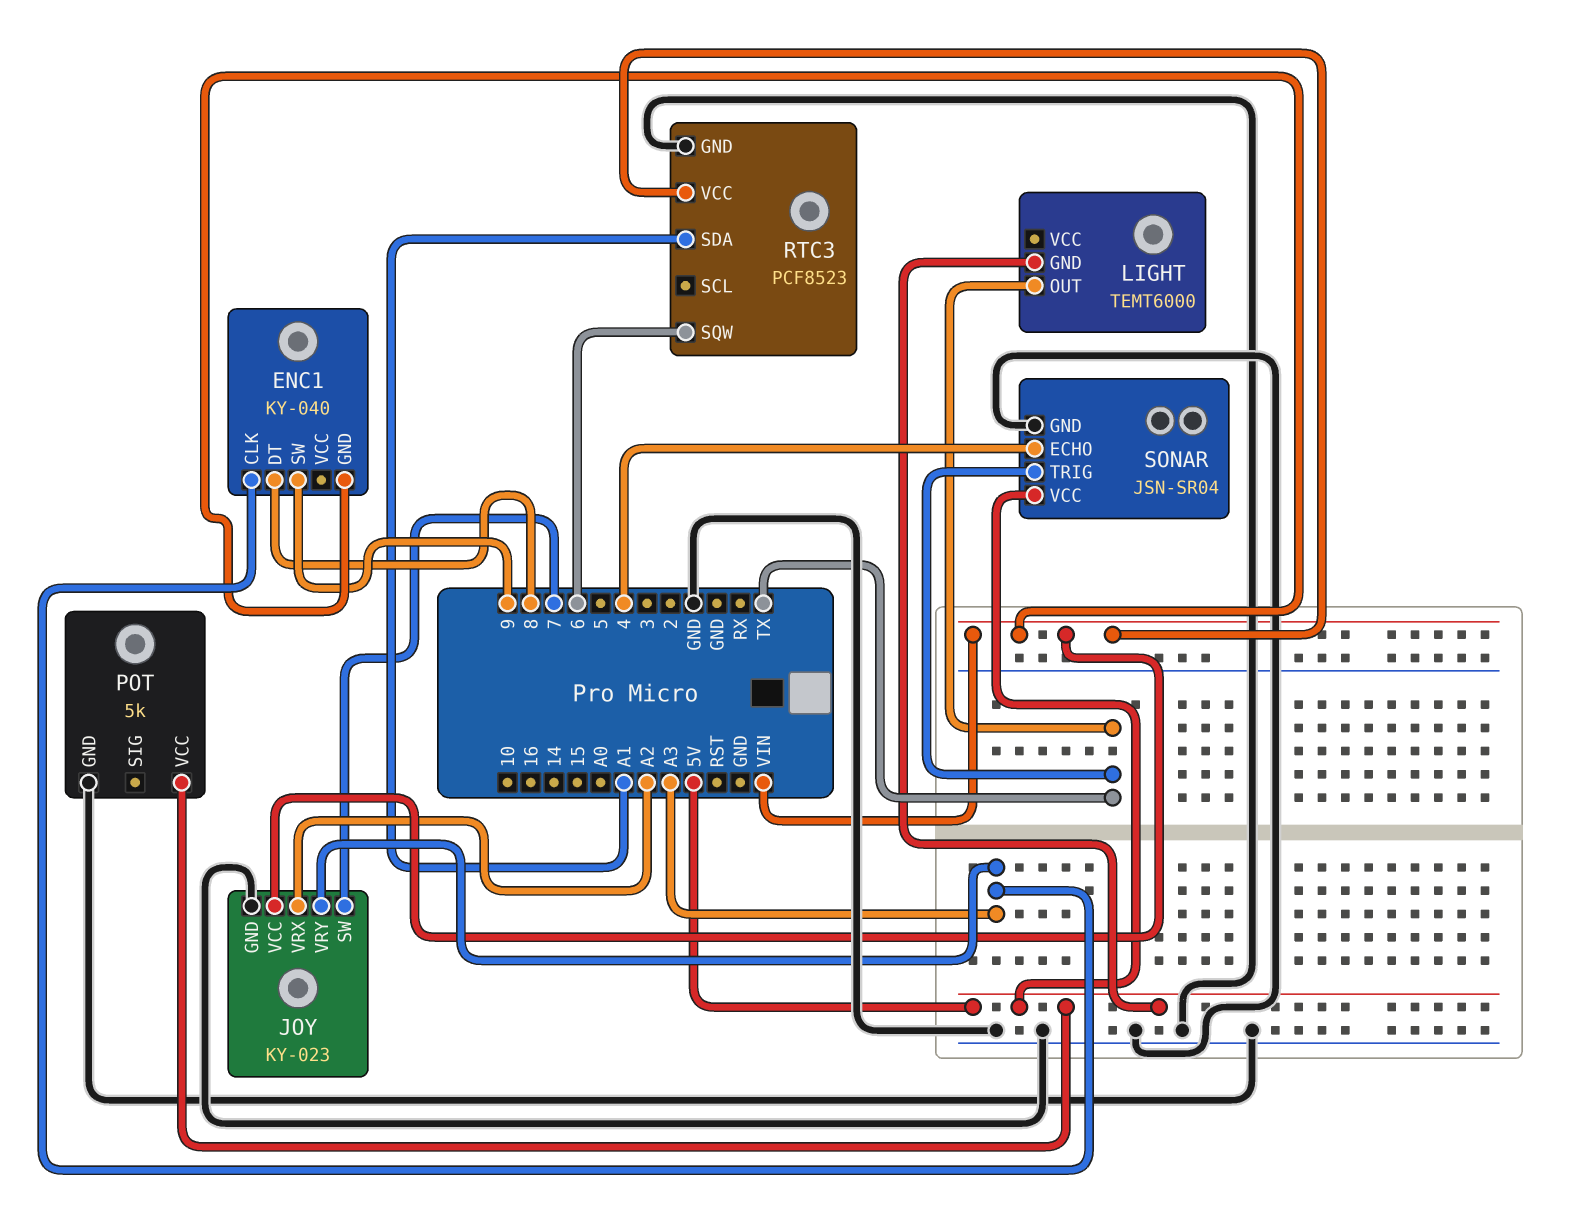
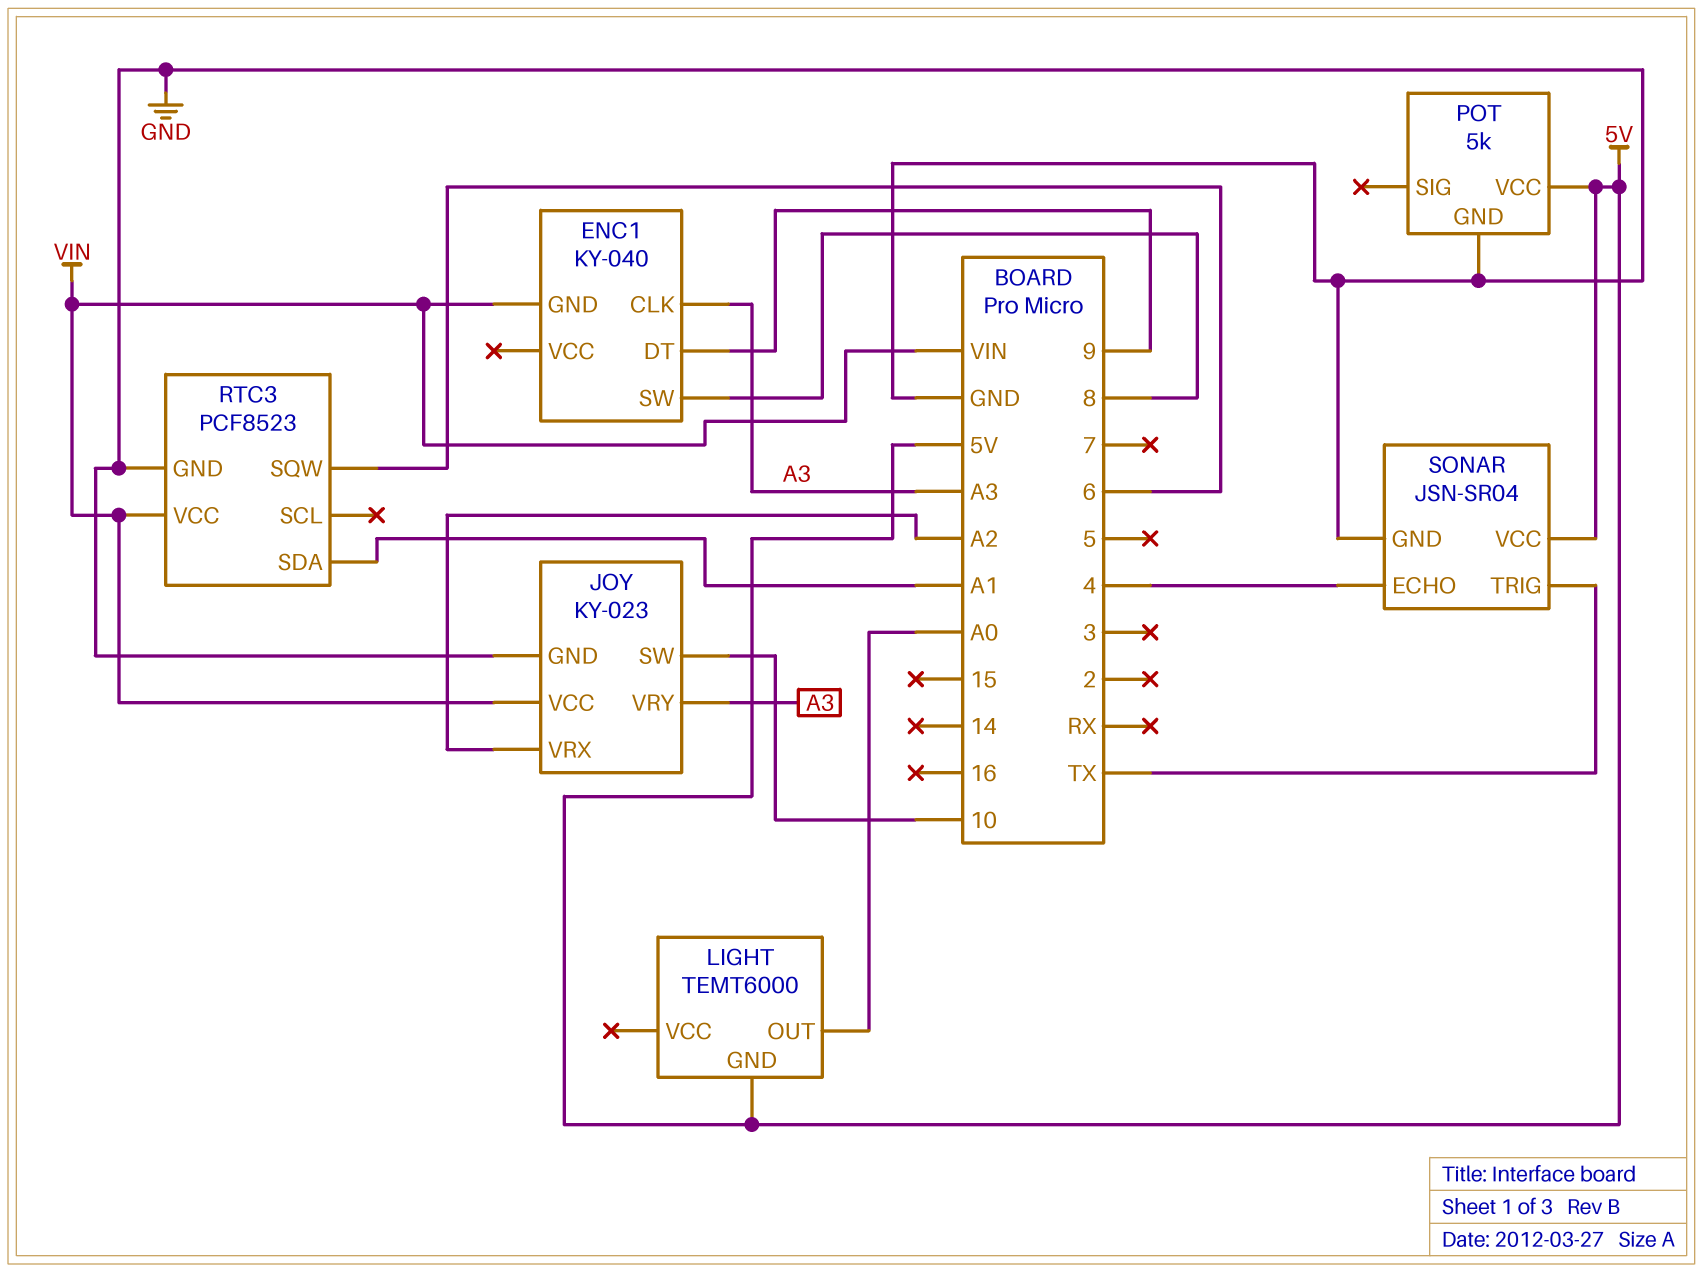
ENC1 pin DT: 8 -> 9
ENC1 pin SW: 9 -> 8
JOY pin SW: 7 -> 10
LIGHT pin OUT: TX -> A0

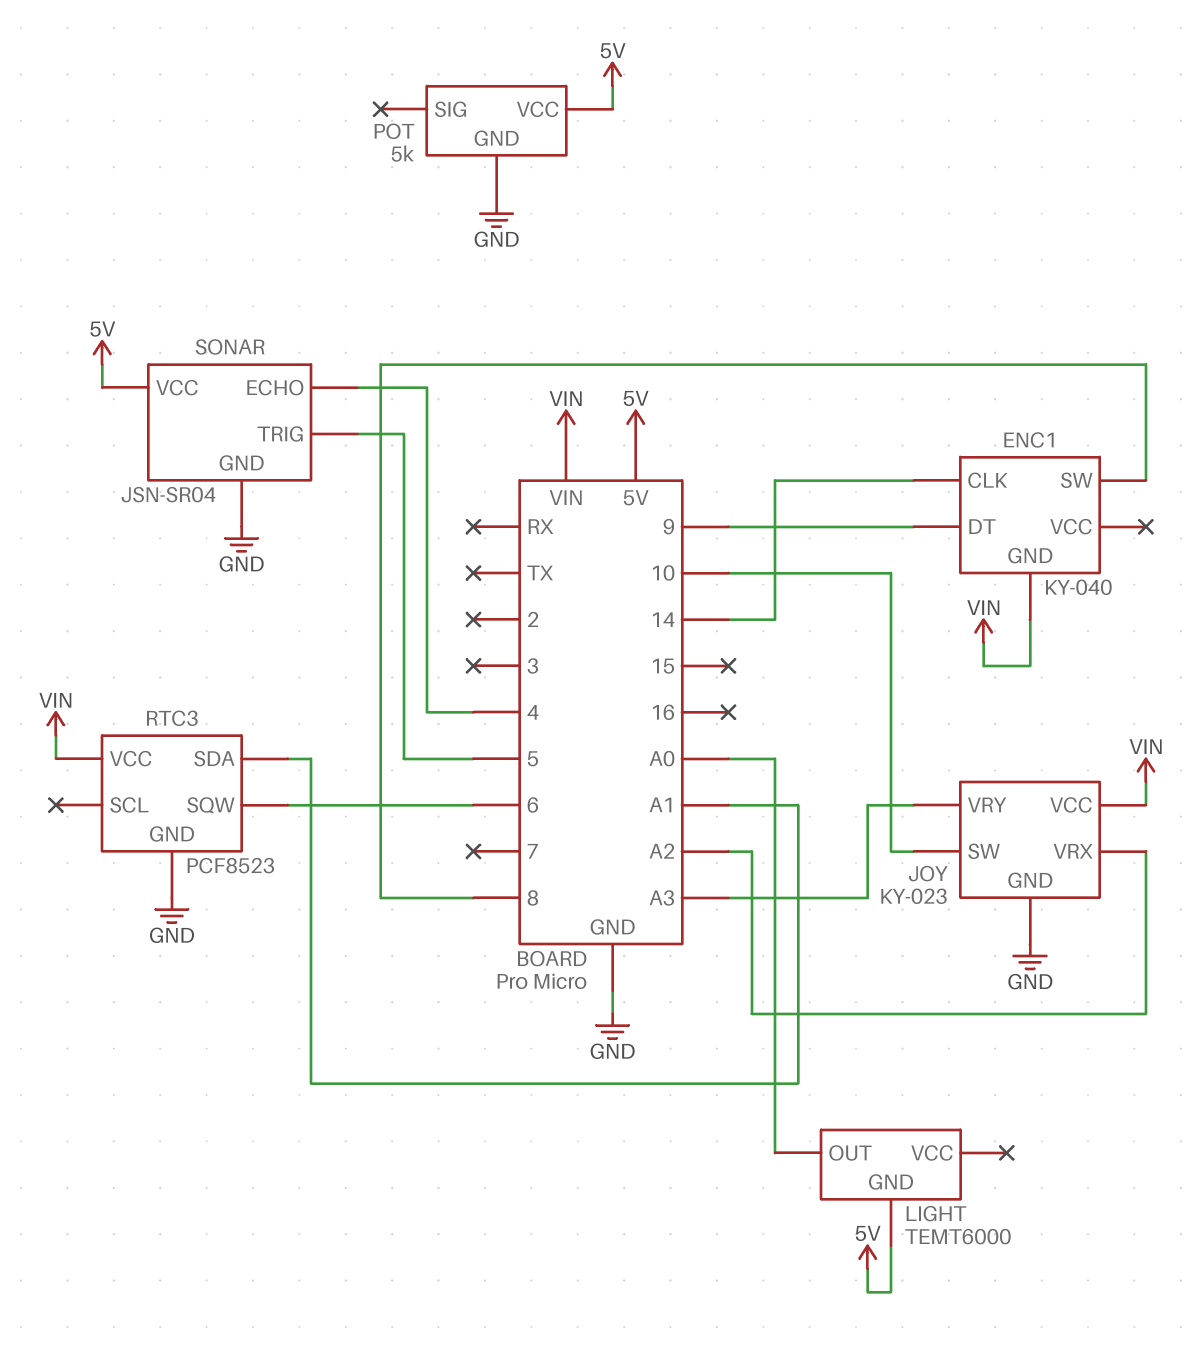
ENC1 pin CLK: A3 -> 14
SONAR pin TRIG: TX -> 5

